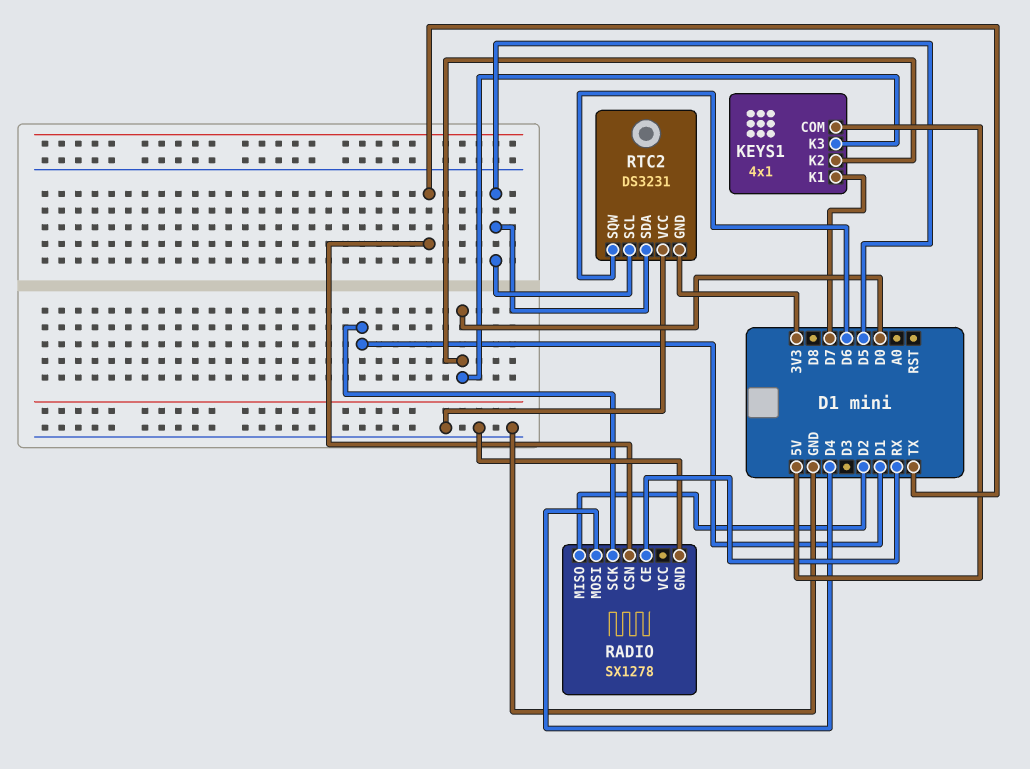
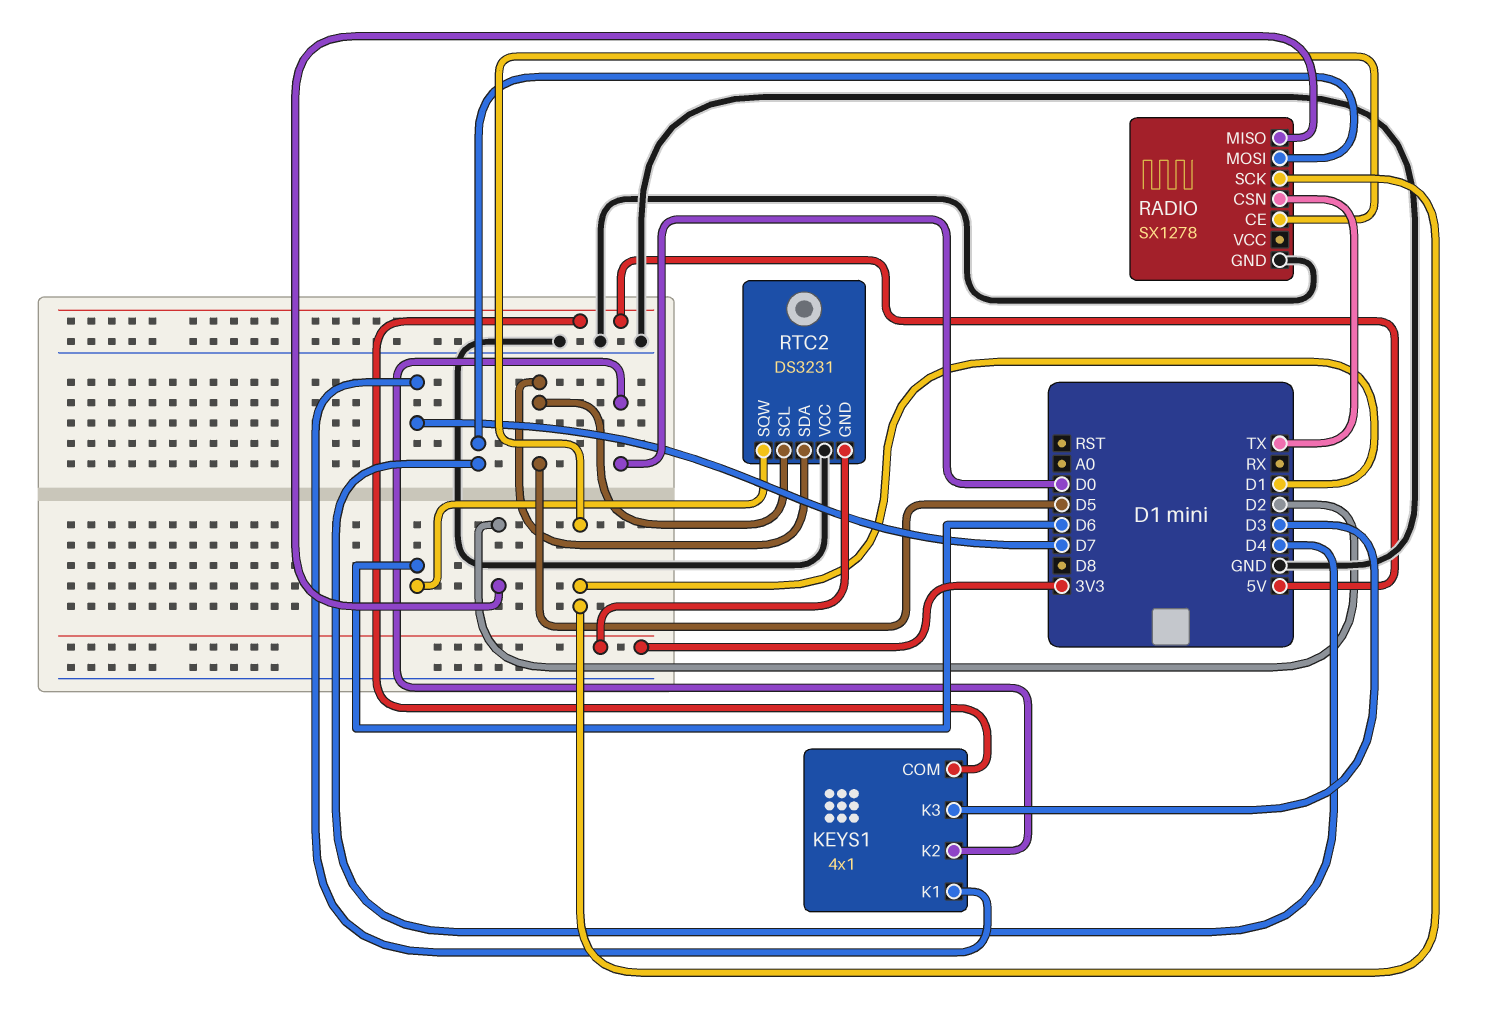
KEYS1 pin K3: D0 -> D3
RADIO pin CE: RX -> D1

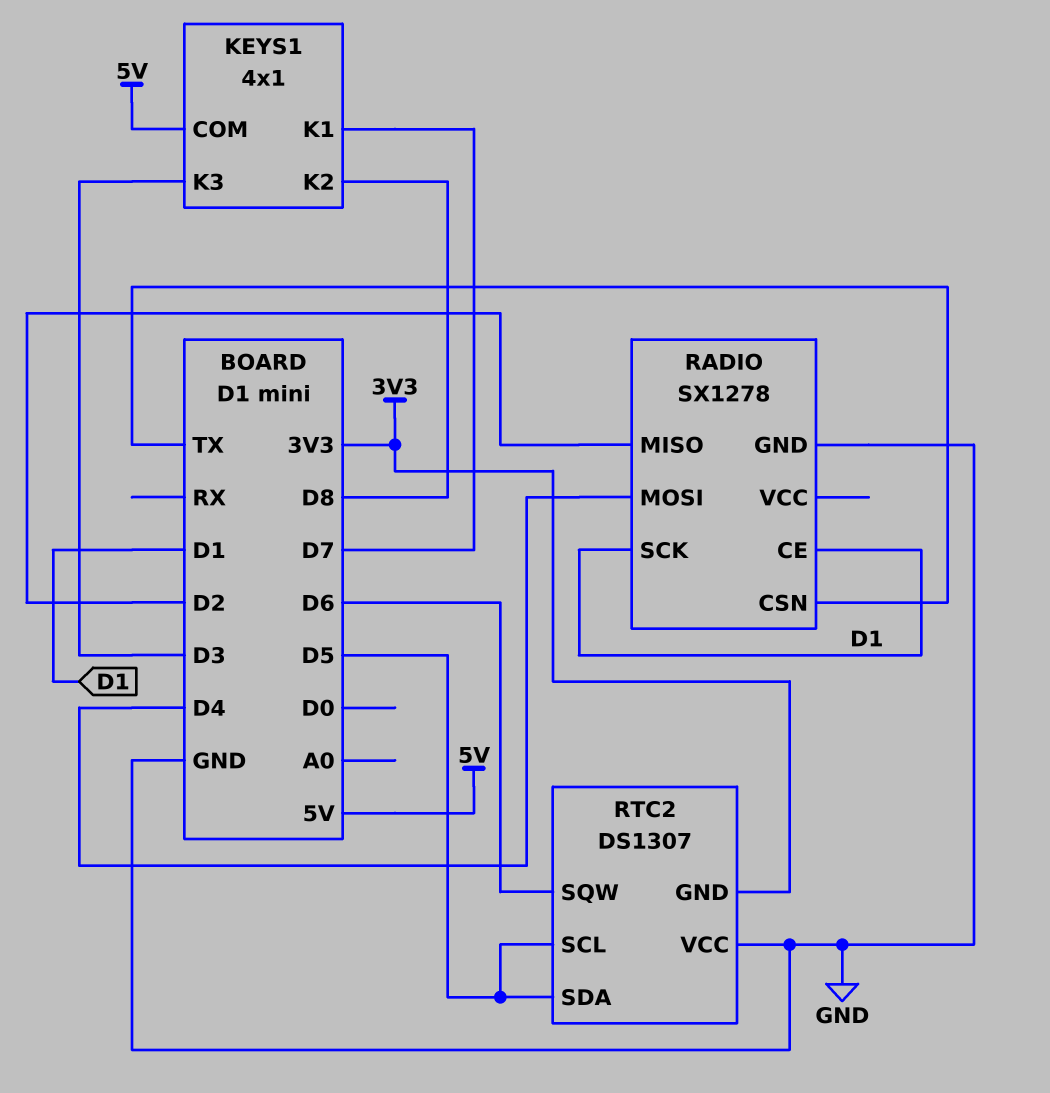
KEYS1 pin K2: D0 -> D8
RTC2: DS3231 -> DS1307

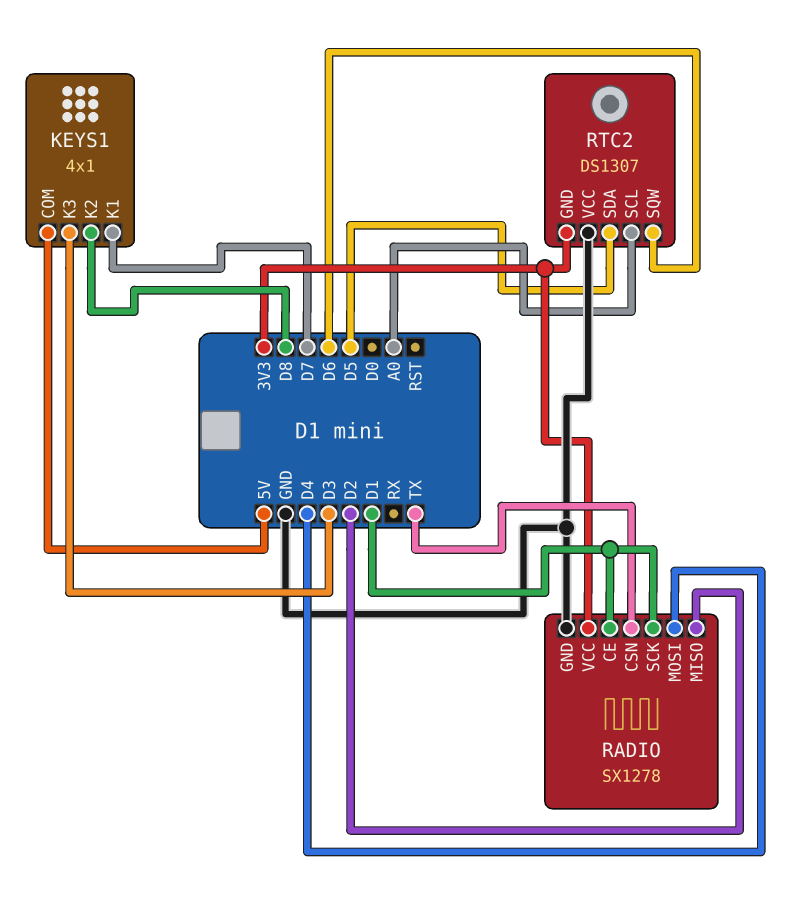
RADIO pin VCC: none -> 3V3
RTC2 pin SCL: D5 -> A0

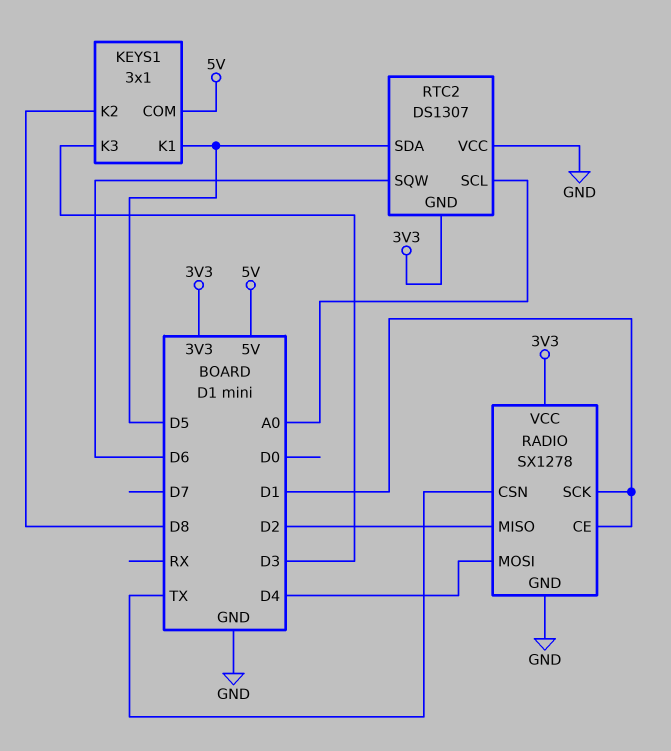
KEYS1: 4x1 -> 3x1
KEYS1 pin K1: D7 -> D5

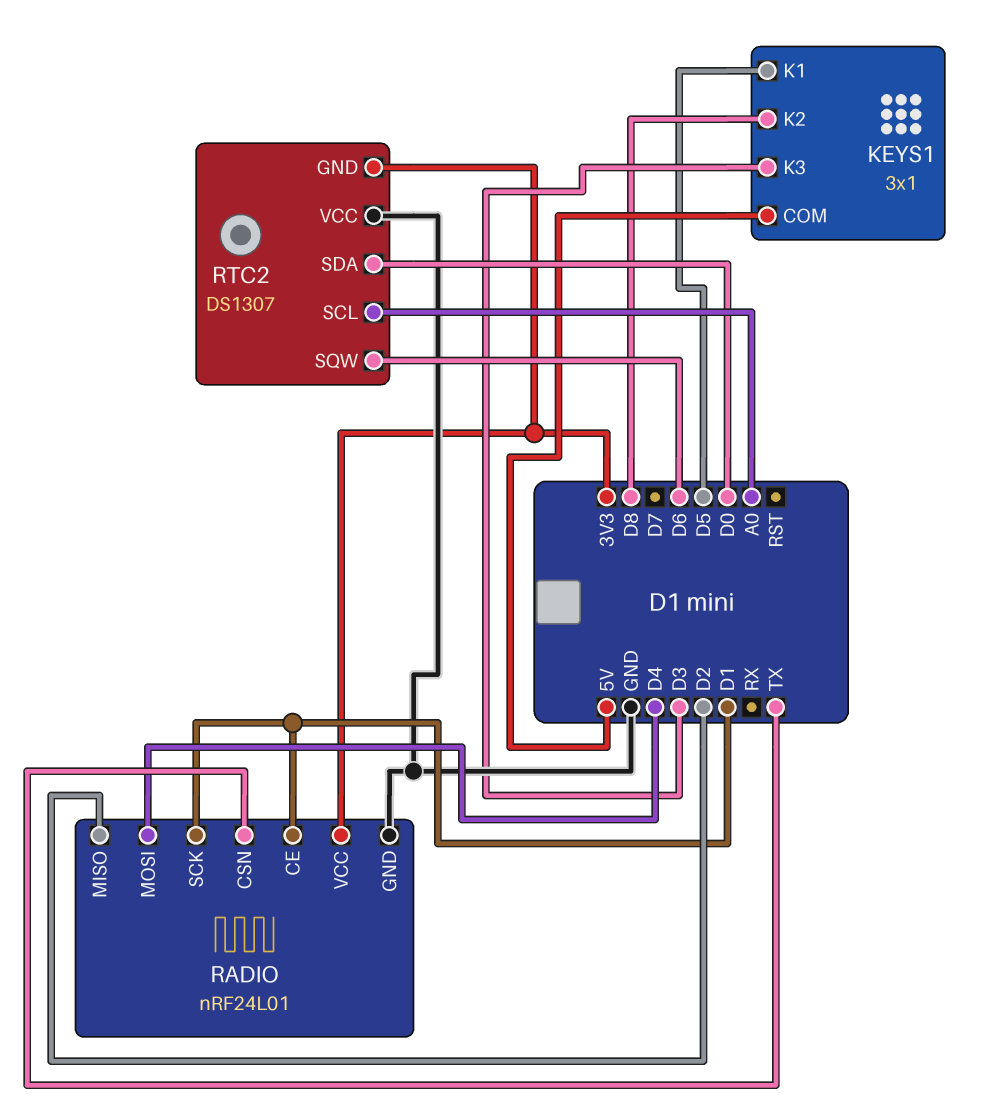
RADIO: SX1278 -> nRF24L01
RTC2 pin SDA: D5 -> D0

